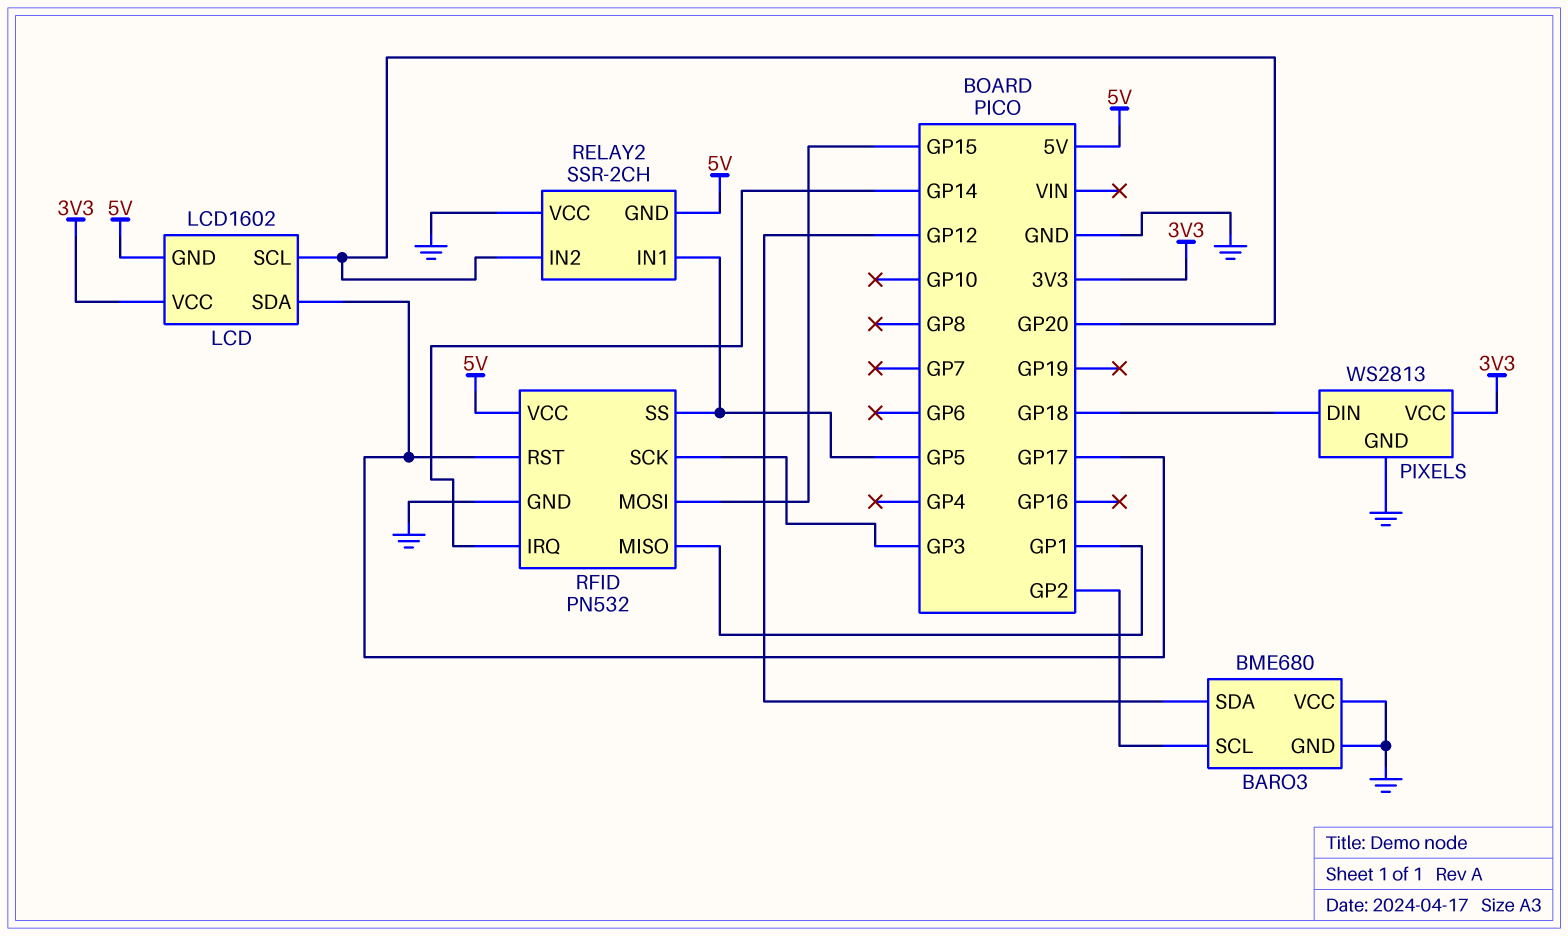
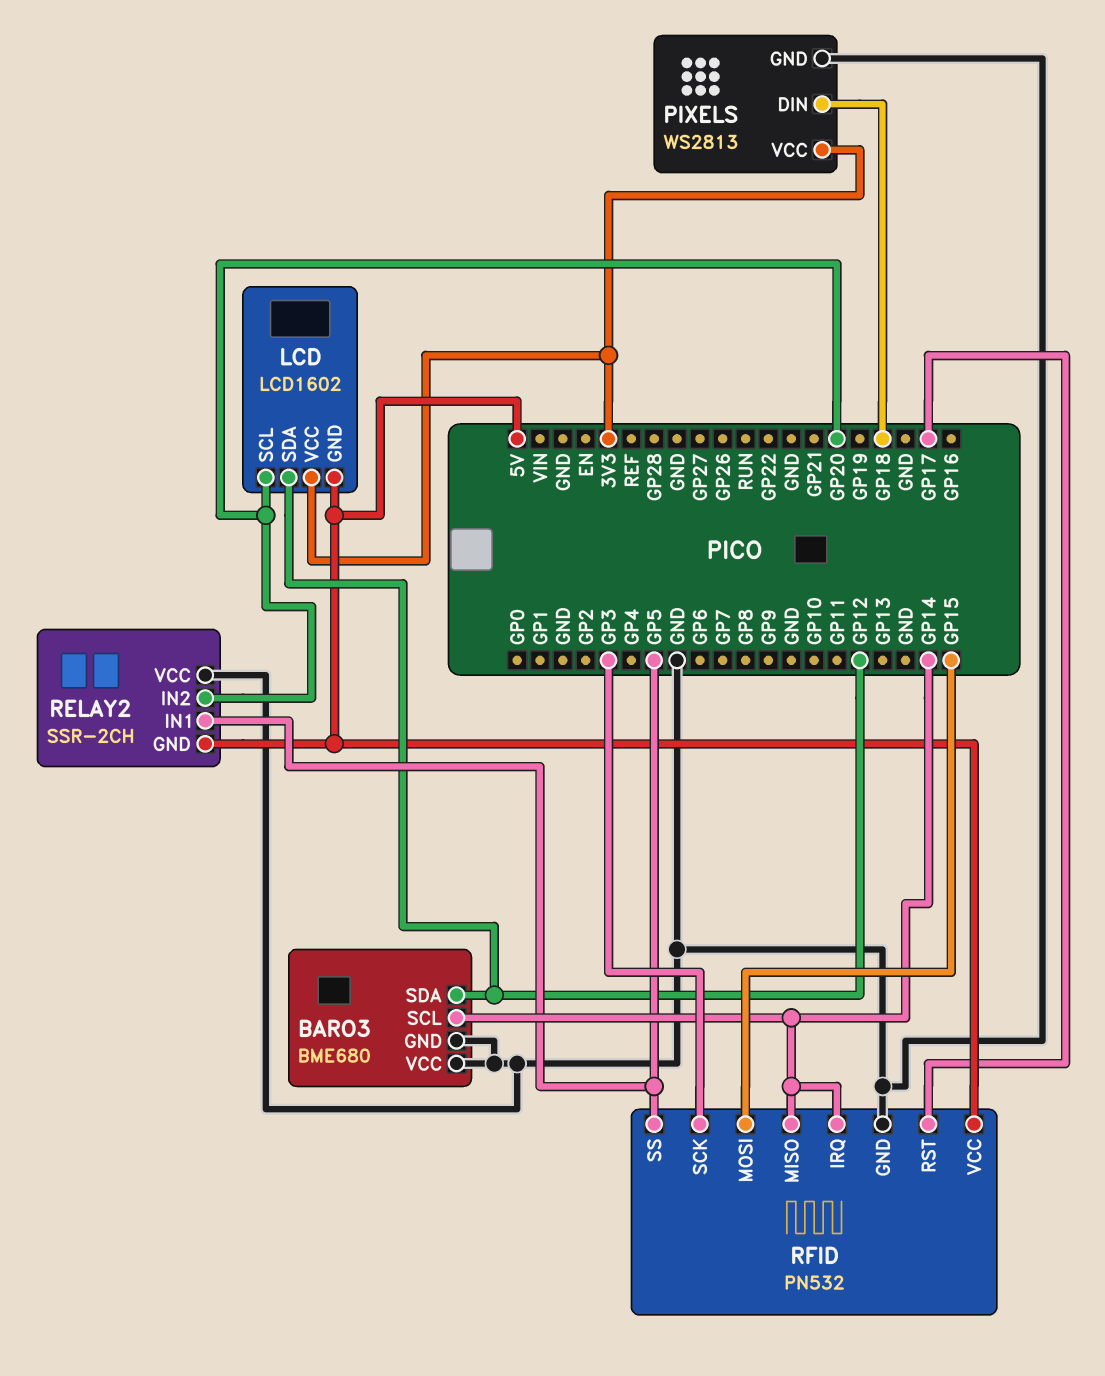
BARO3 pin SCL: GP2 -> GP14
LCD pin SDA: GP17 -> GP12
RFID pin MISO: GP1 -> GP14

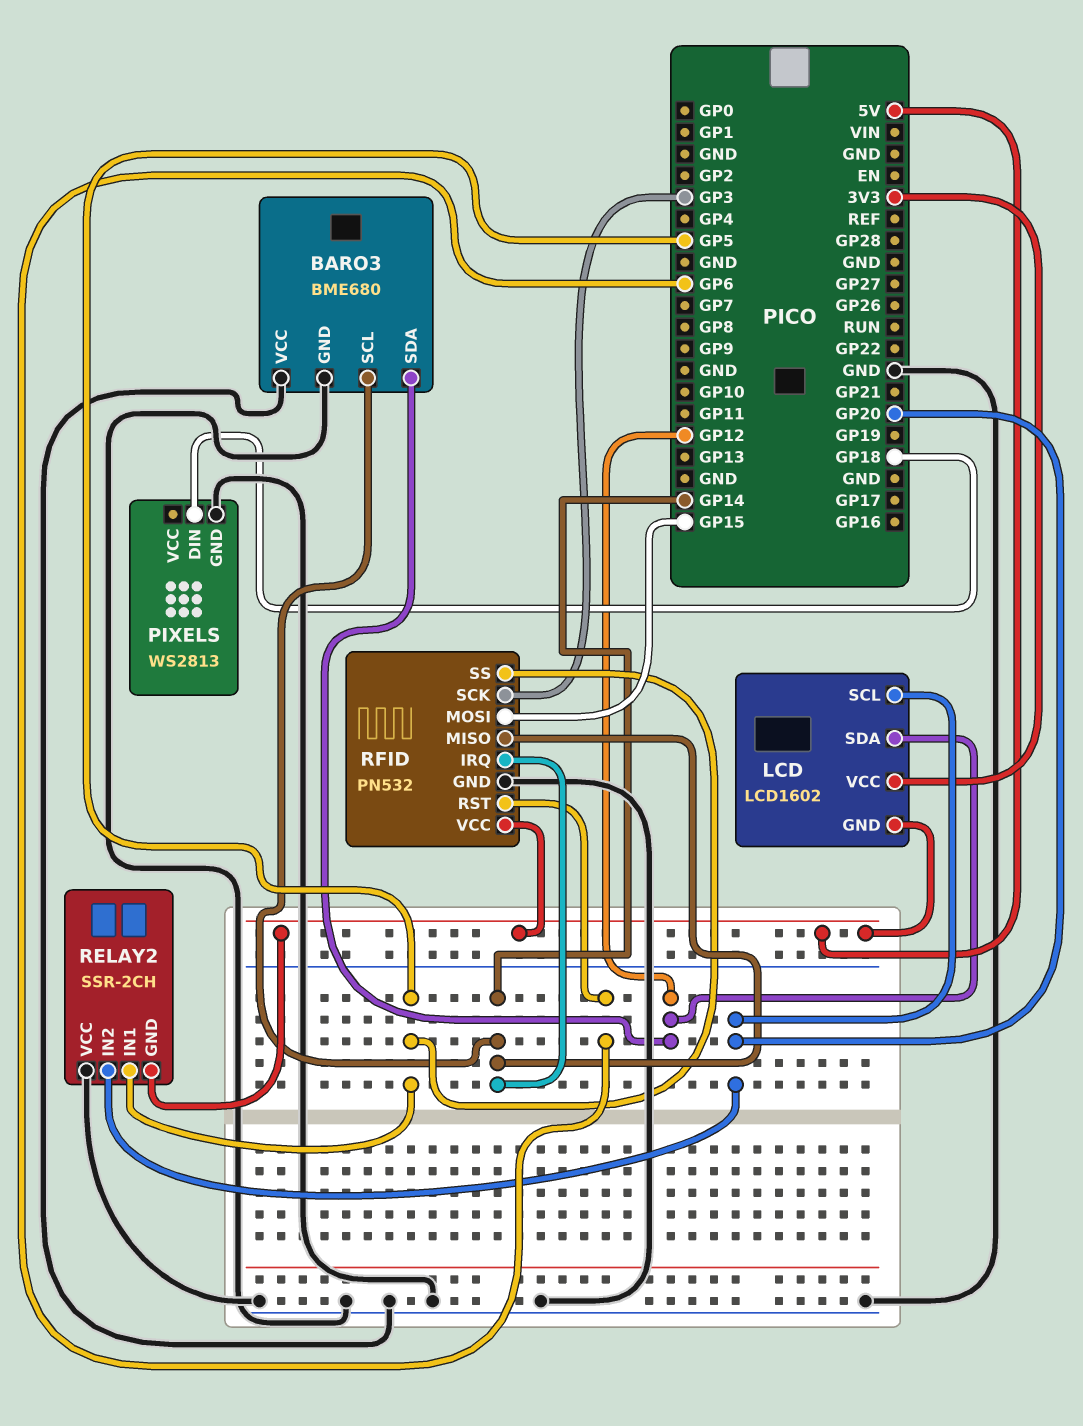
PIXELS pin VCC: 3V3 -> none
RFID pin RST: GP17 -> GP6

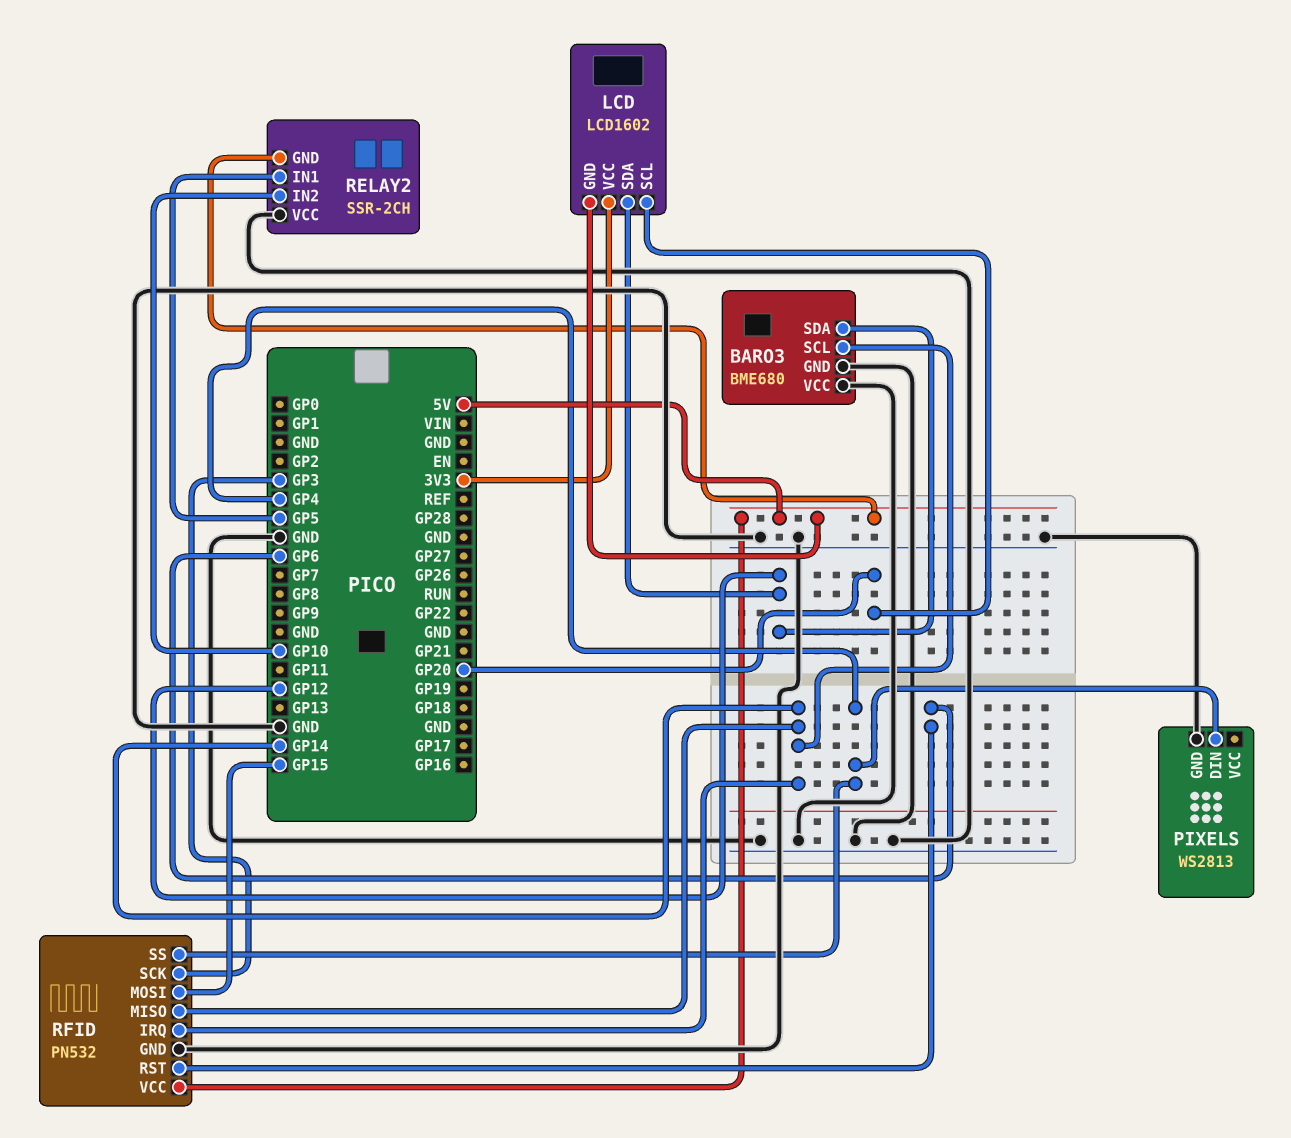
PIXELS pin DIN: GP18 -> GP4
RELAY2 pin IN2: GP20 -> GP10
RFID pin SS: GP5 -> GP4

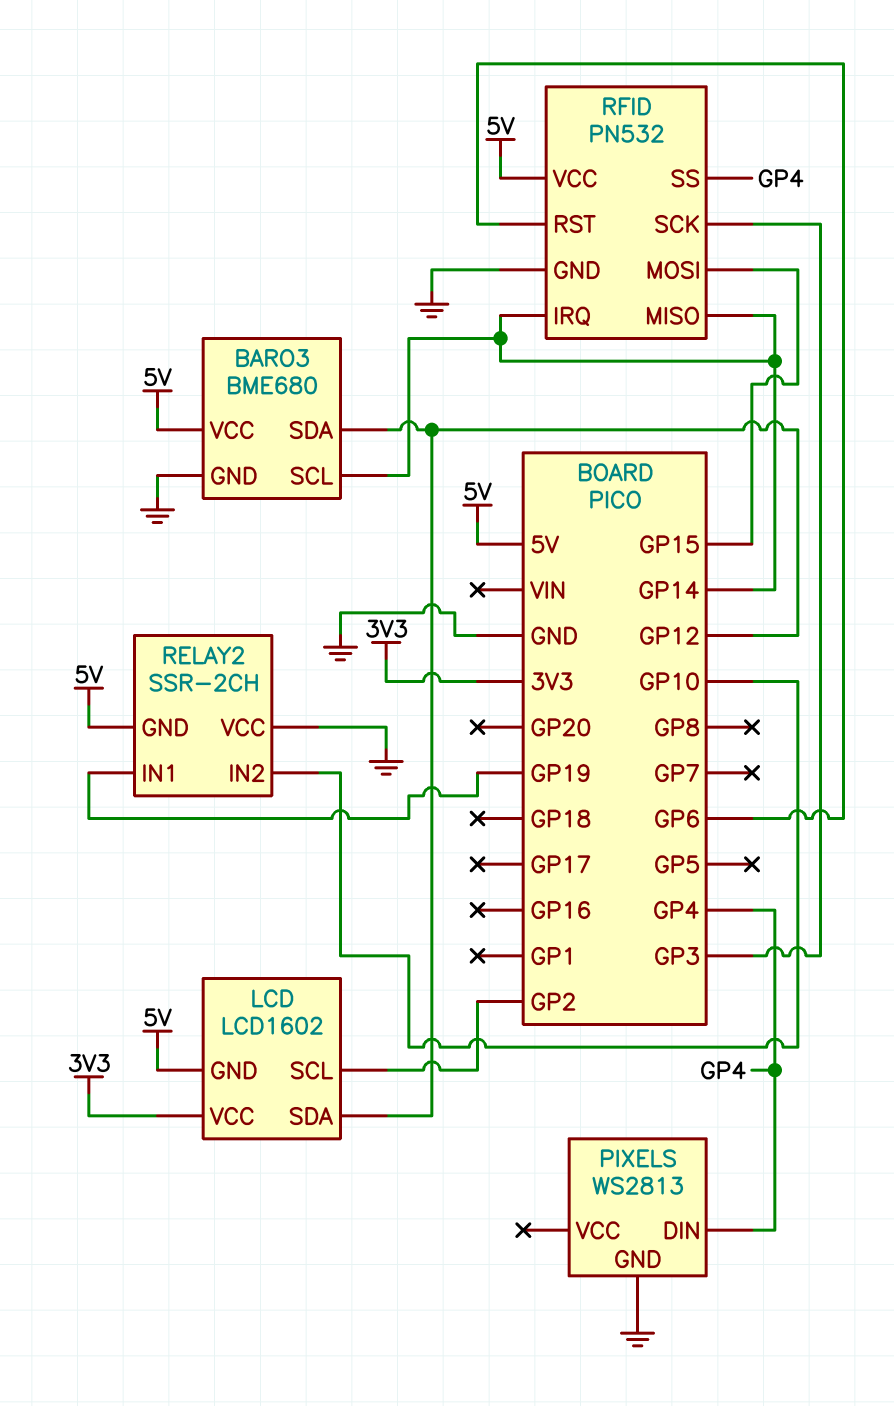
BARO3 pin VCC: GND -> 5V
LCD pin SCL: GP20 -> GP2
RELAY2 pin IN1: GP5 -> GP19

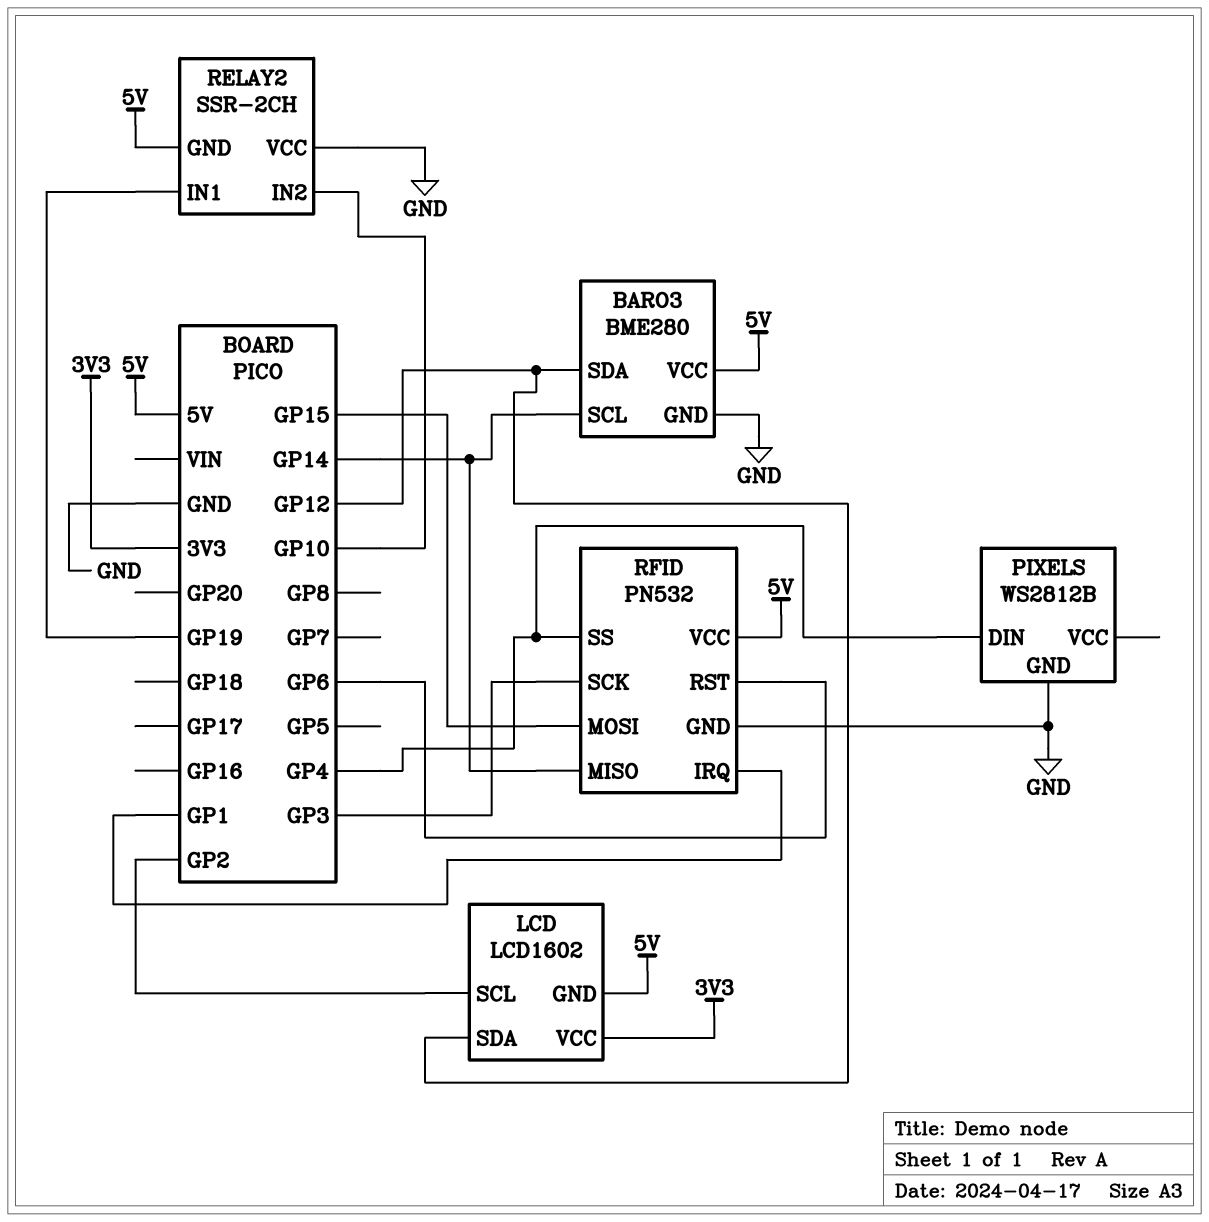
BARO3: BME680 -> BME280
PIXELS: WS2813 -> WS2812B
RFID pin IRQ: GP14 -> GP1

